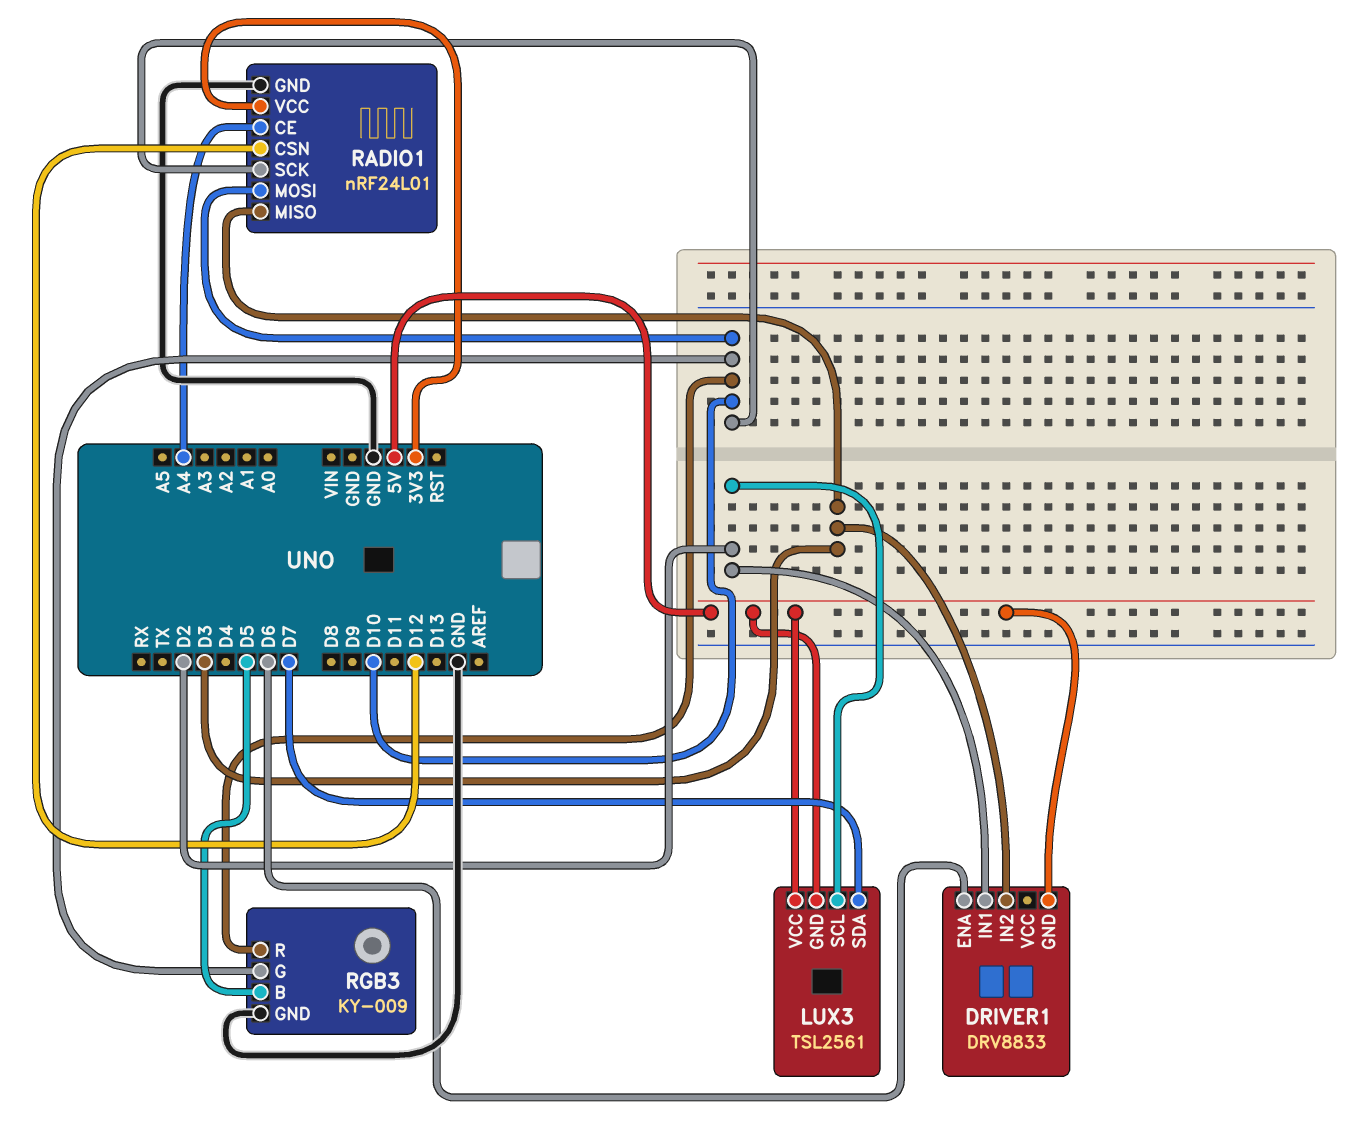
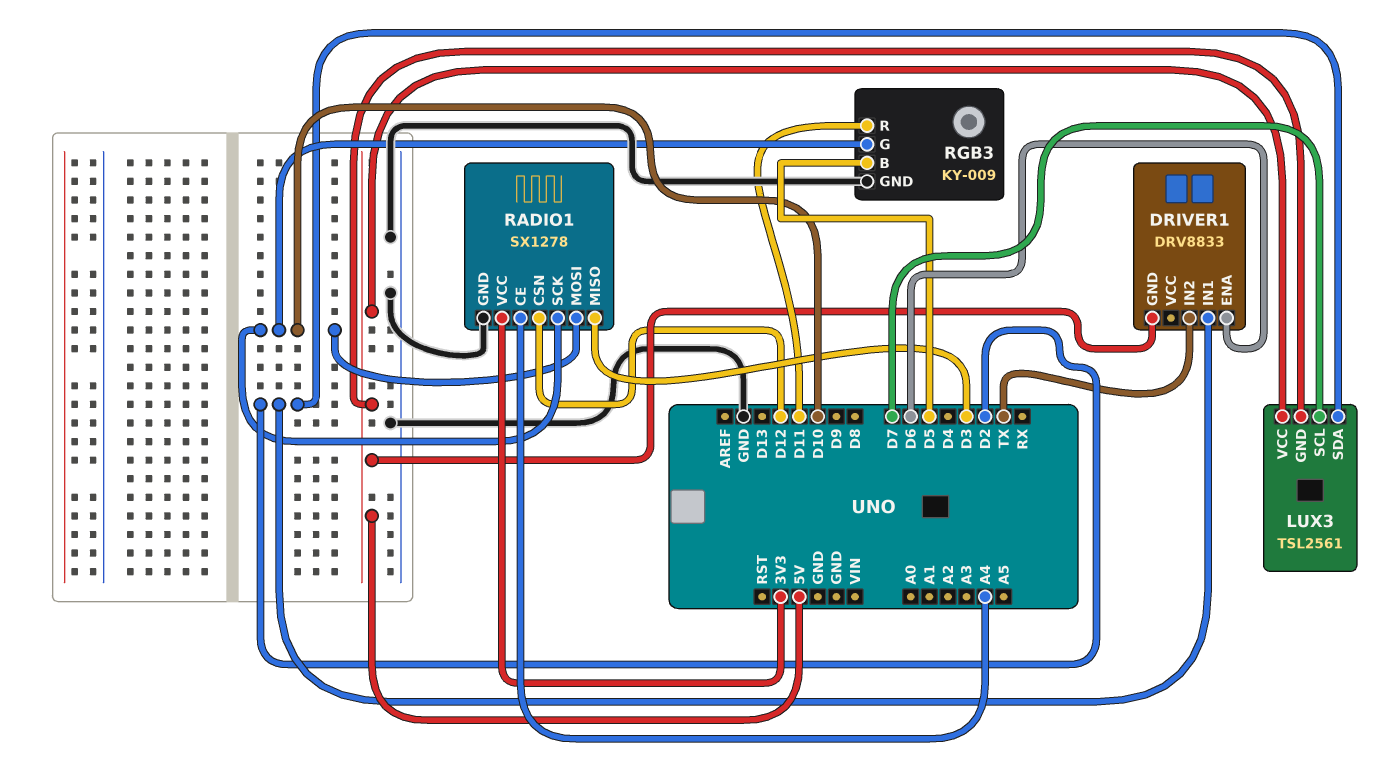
DRIVER1 pin IN2: D3 -> TX
LUX3 pin SCL: D2 -> D7
LUX3 pin SDA: D7 -> D2
RADIO1: nRF24L01 -> SX1278
RGB3 pin R: D10 -> D11

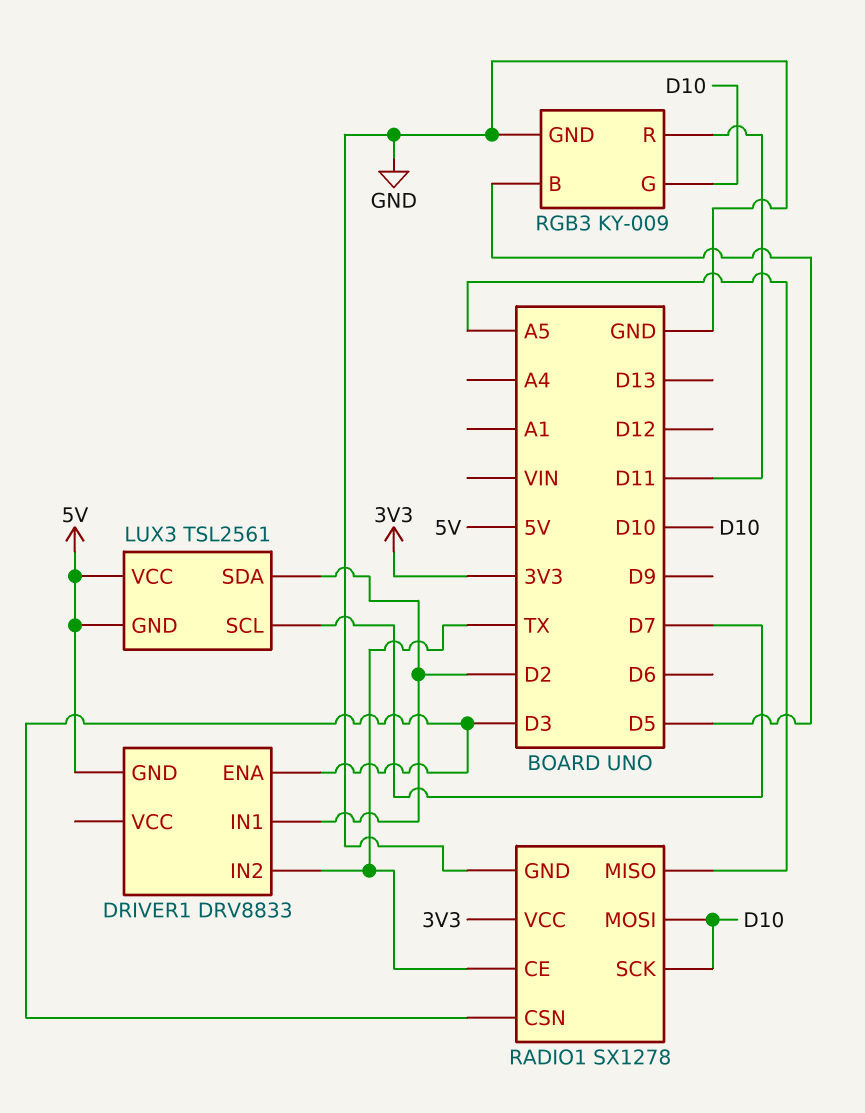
DRIVER1 pin ENA: D6 -> D3
RADIO1 pin CE: A4 -> TX
RADIO1 pin CSN: D12 -> D3
RADIO1 pin MISO: D3 -> A5

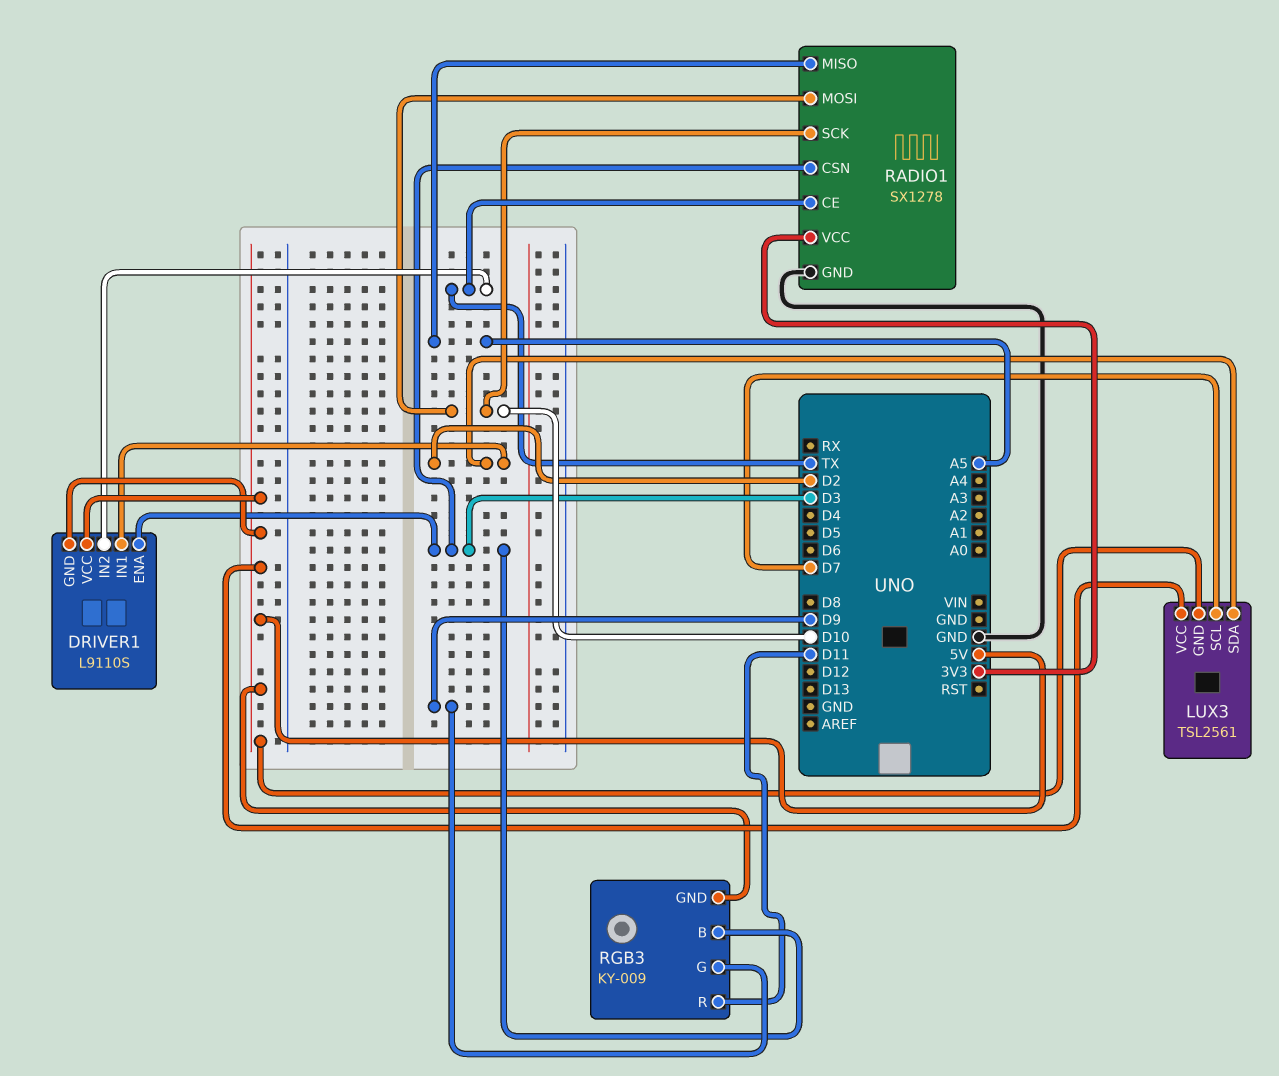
DRIVER1: DRV8833 -> L9110S
DRIVER1 pin VCC: none -> 5V
RGB3 pin B: D5 -> D3
RGB3 pin G: D10 -> D9
RGB3 pin GND: GND -> 5V

